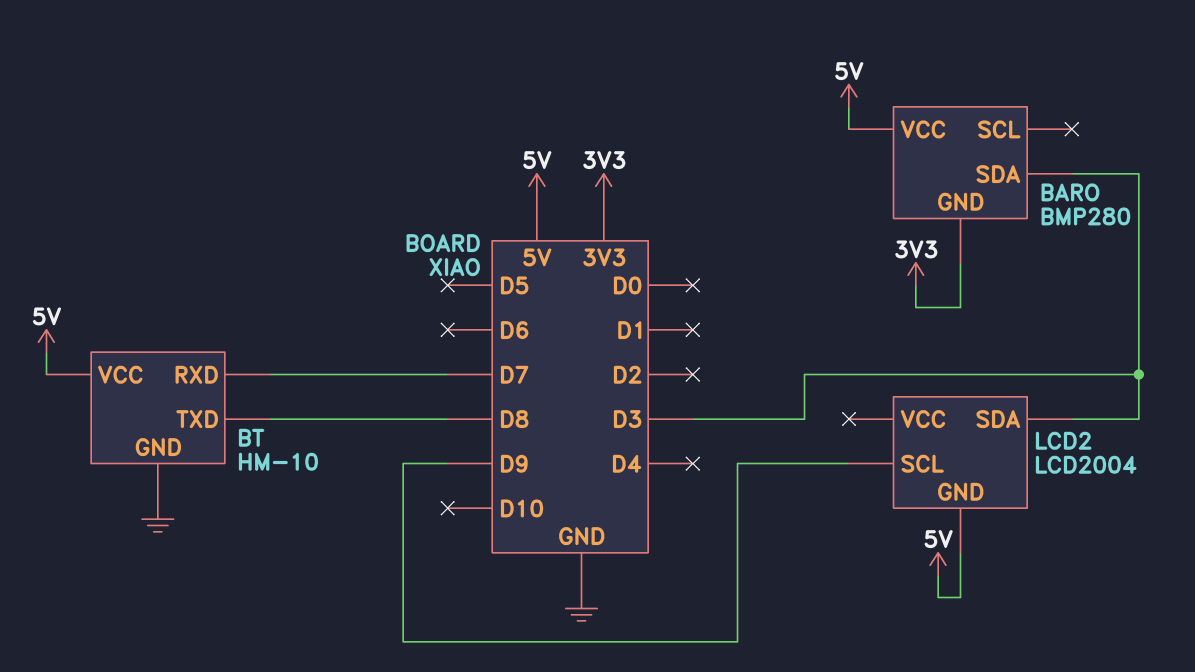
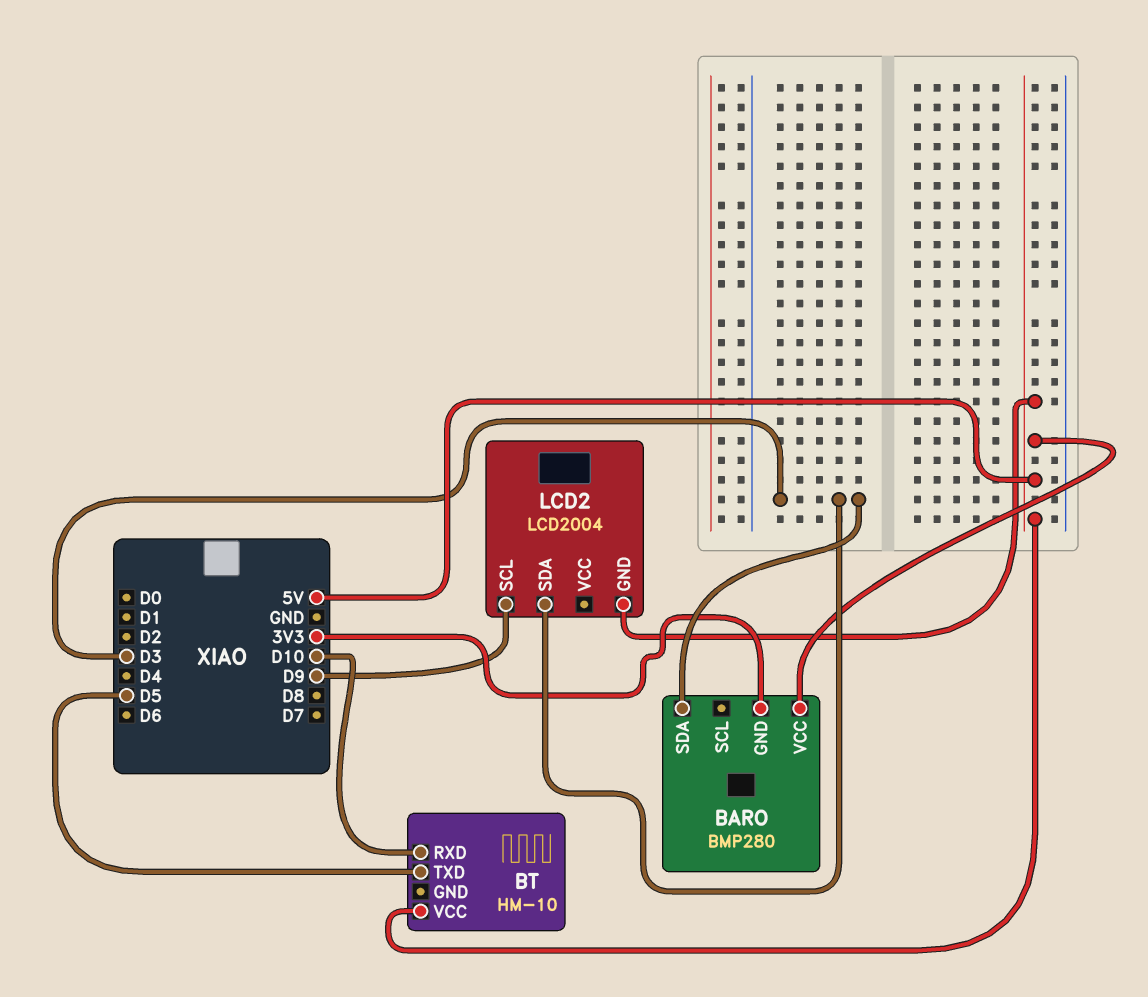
BT pin GND: GND -> none
BT pin RXD: D7 -> D10
BT pin TXD: D8 -> D5

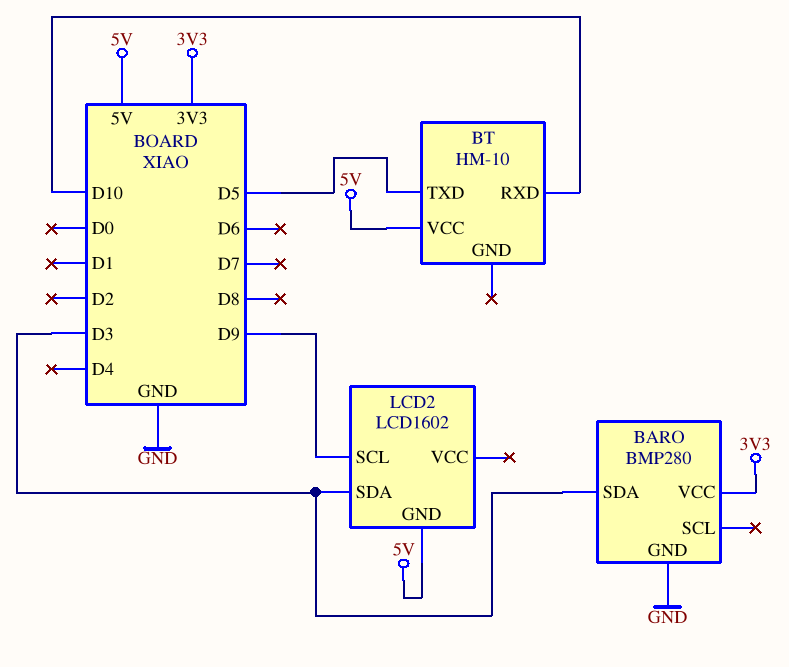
BARO pin GND: 3V3 -> GND
BARO pin VCC: 5V -> 3V3
LCD2: LCD2004 -> LCD1602

